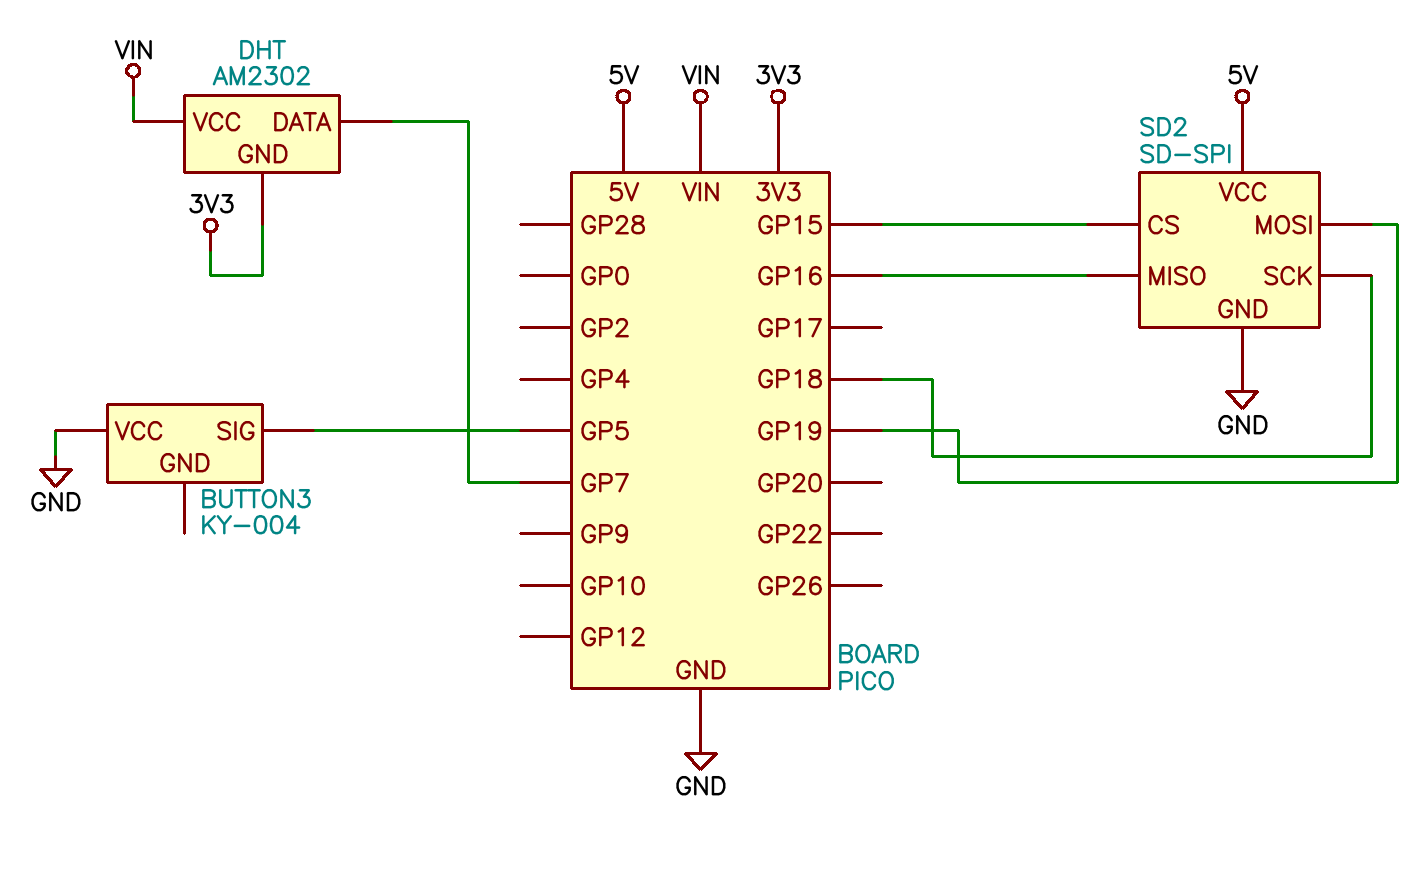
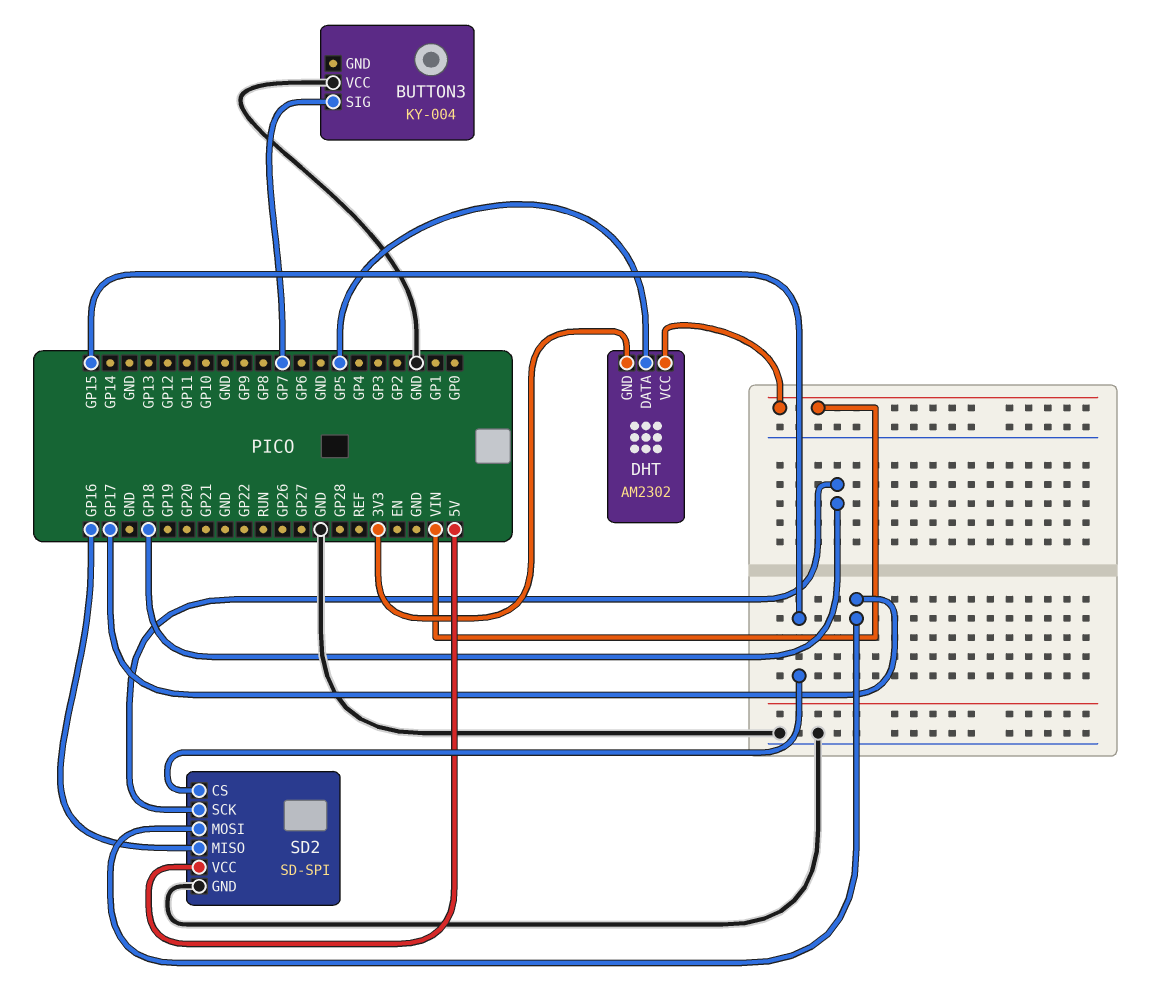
BUTTON3 pin SIG: GP5 -> GP7
DHT pin DATA: GP7 -> GP5
SD2 pin MOSI: GP19 -> GP17

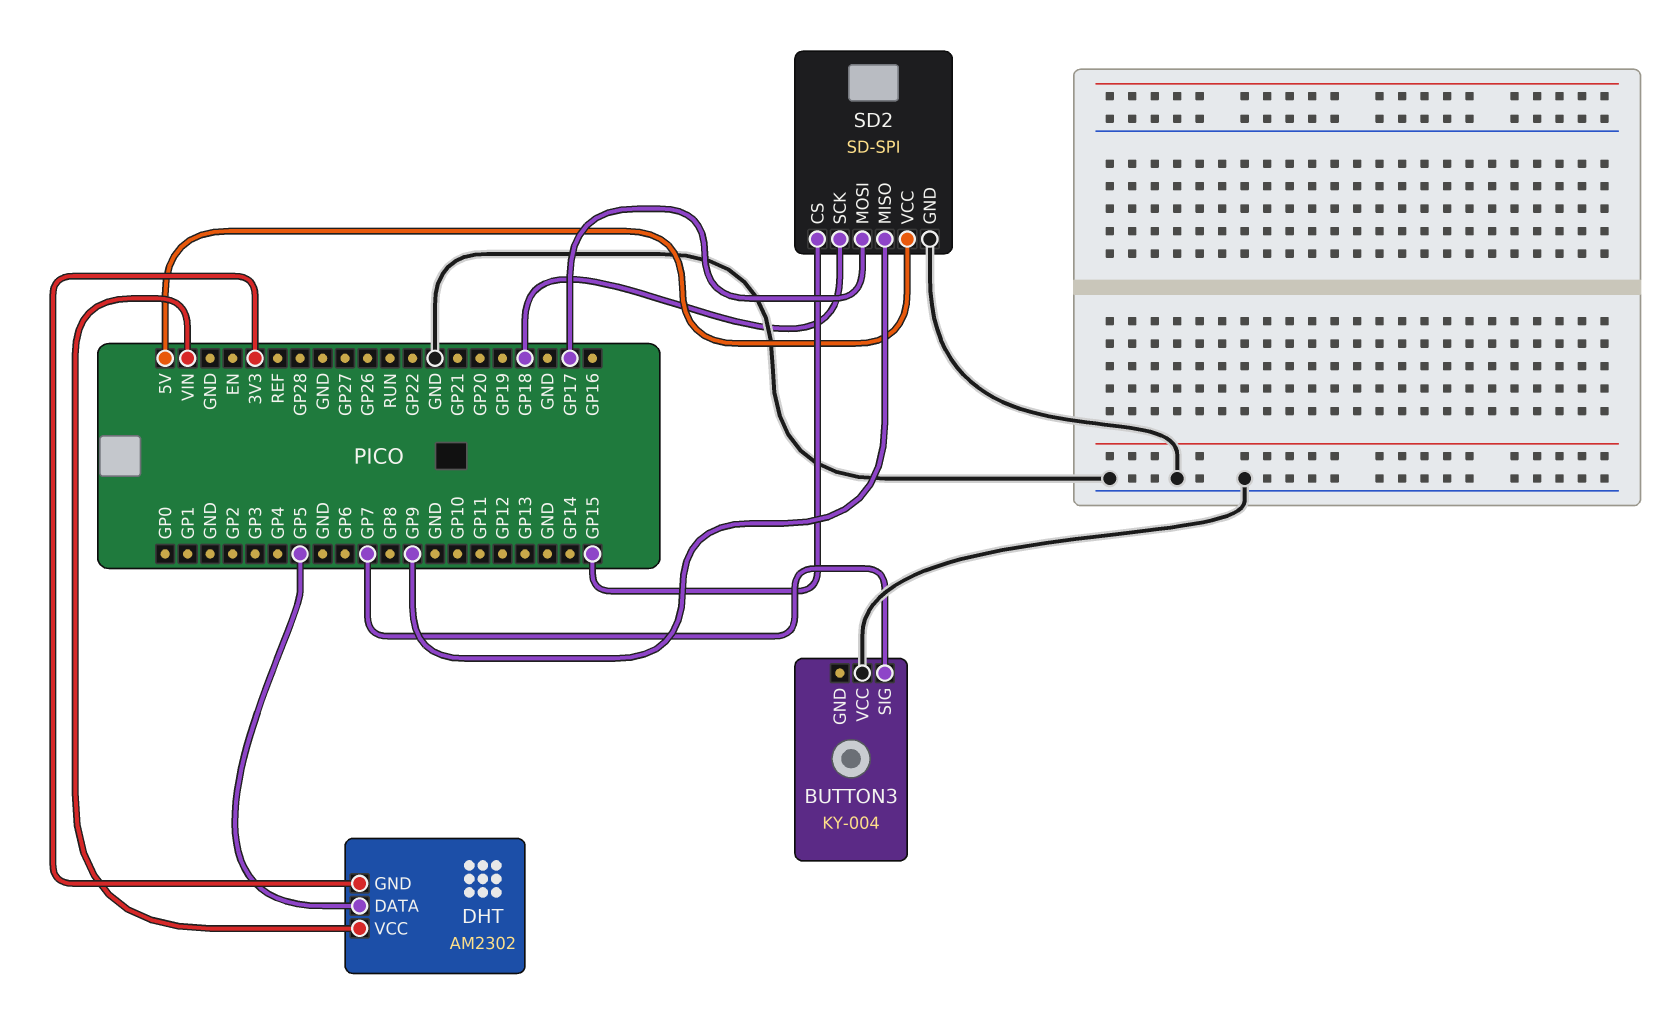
SD2 pin MISO: GP16 -> GP9

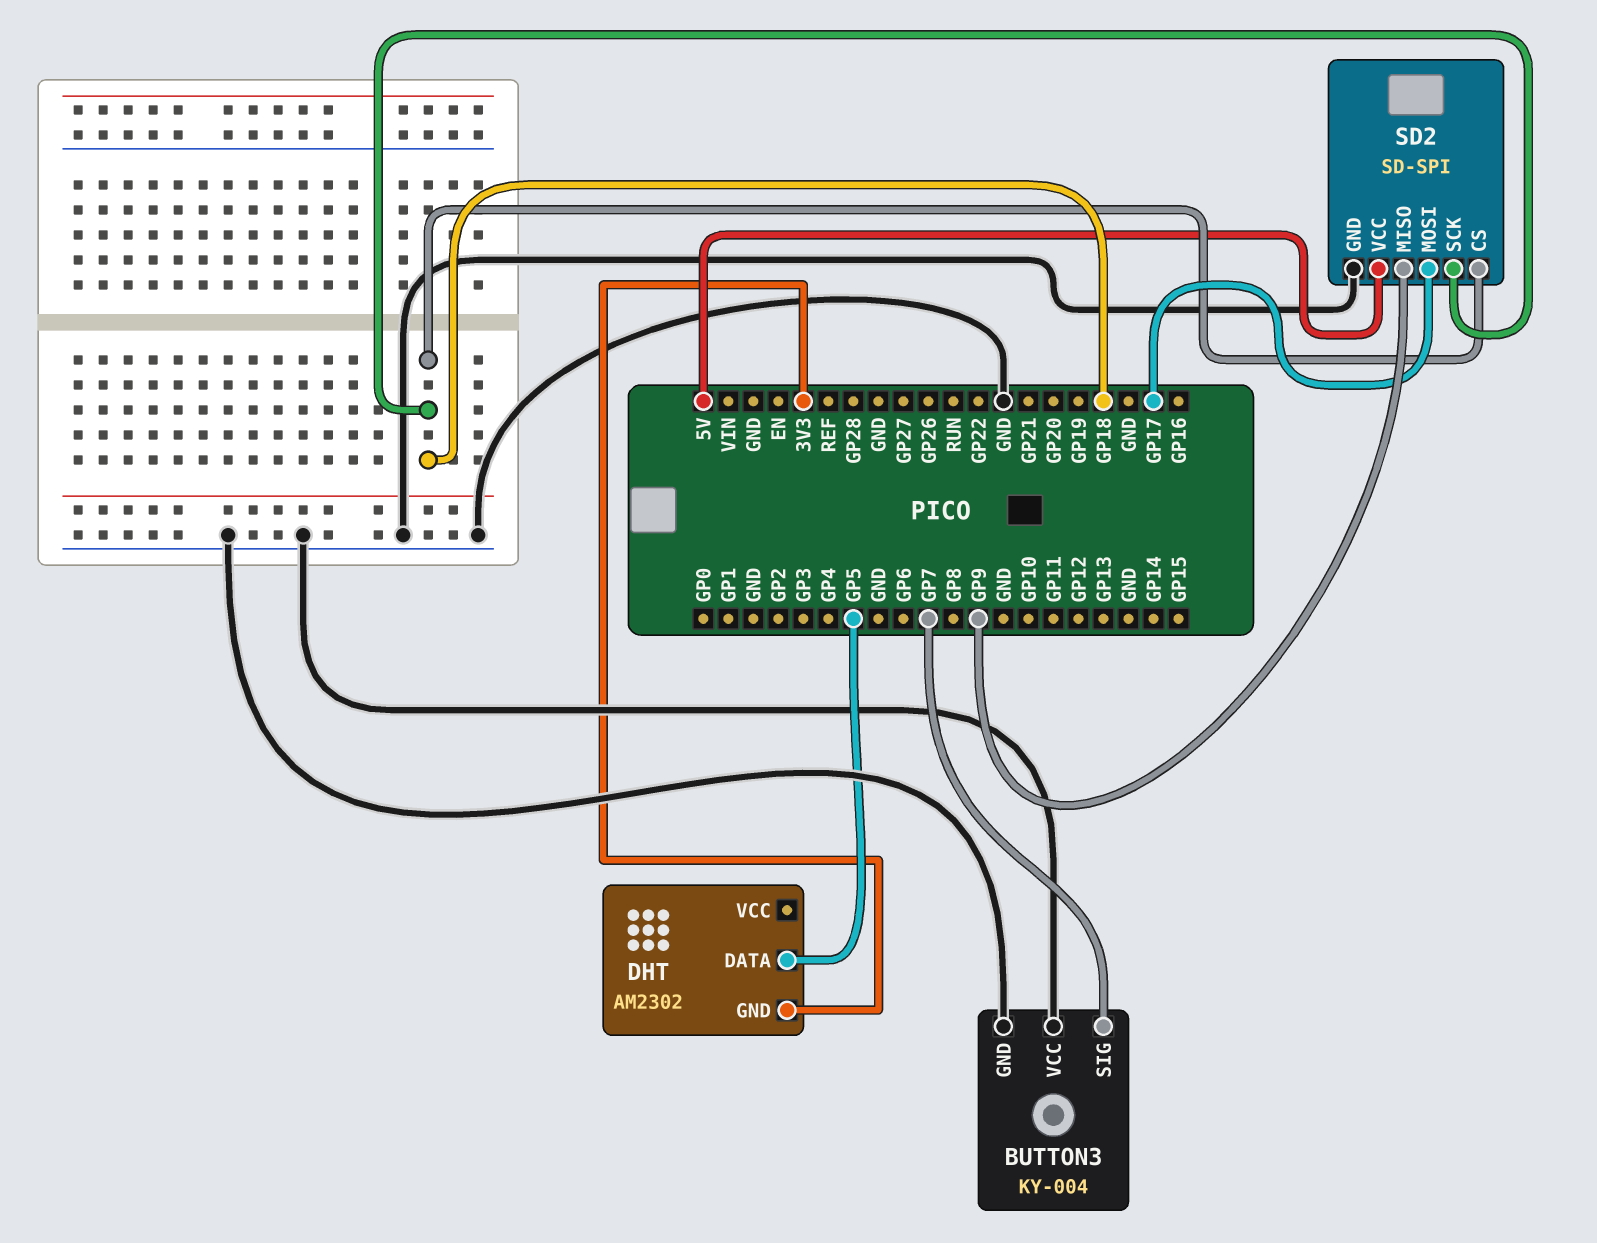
BUTTON3 pin GND: none -> GND
DHT pin VCC: VIN -> none
SD2 pin CS: GP15 -> GP18

